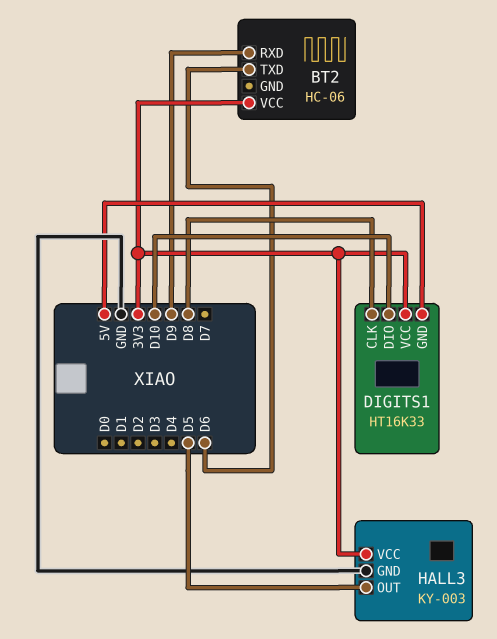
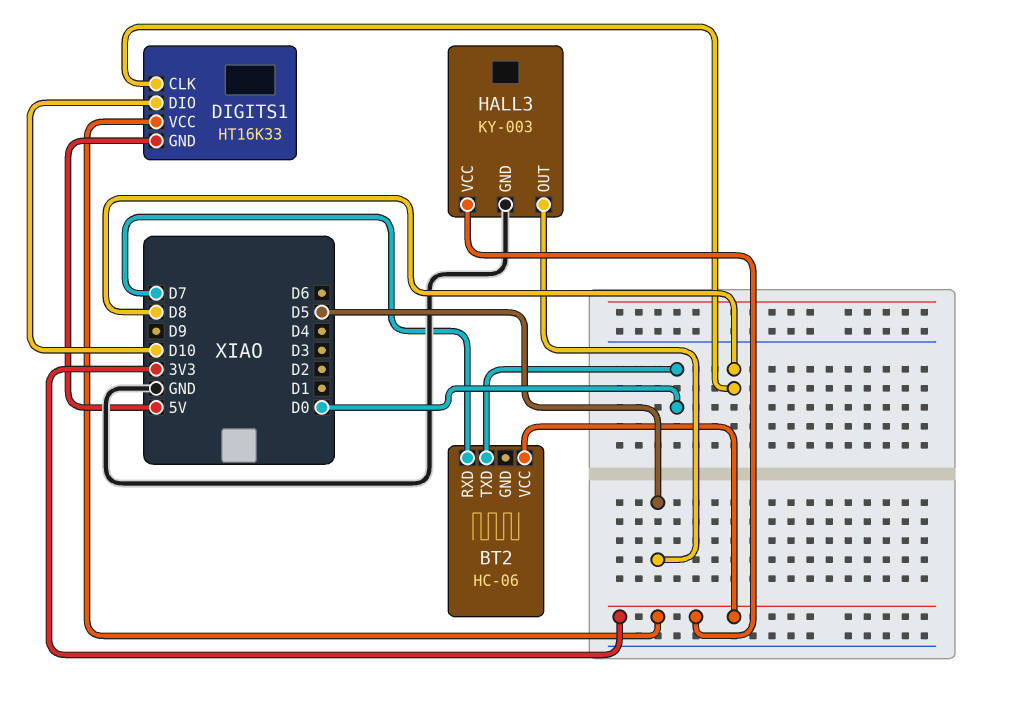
BT2 pin RXD: D9 -> D7
BT2 pin TXD: D6 -> D0

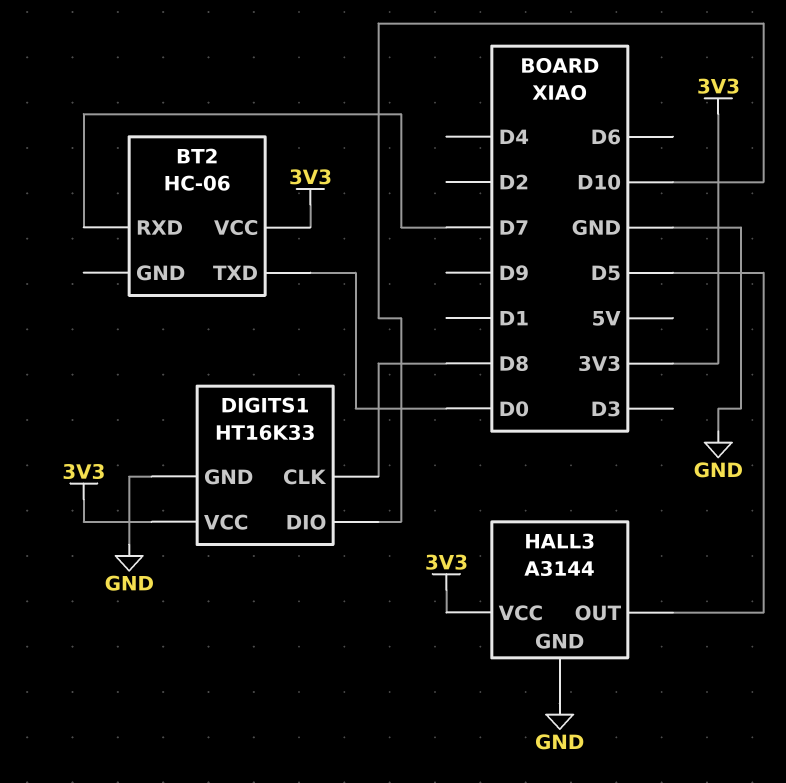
DIGITS1 pin GND: 5V -> GND
HALL3: KY-003 -> A3144

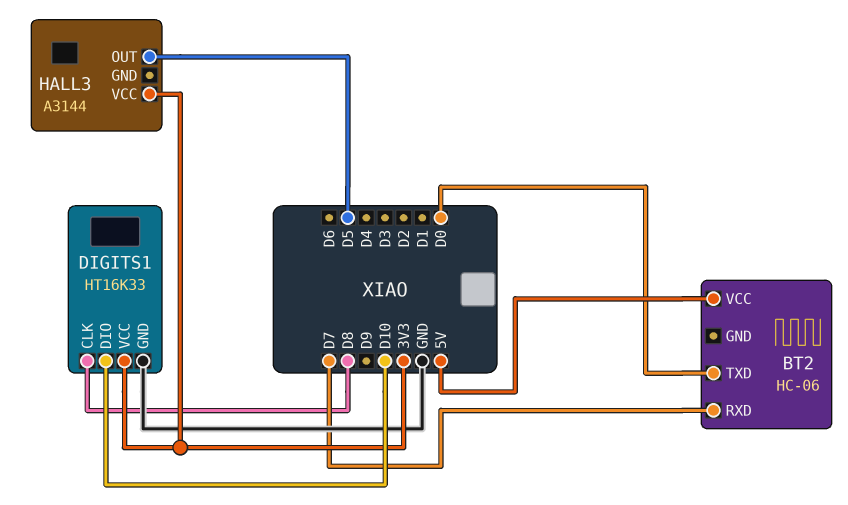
BT2 pin VCC: 3V3 -> 5V
HALL3 pin GND: GND -> none

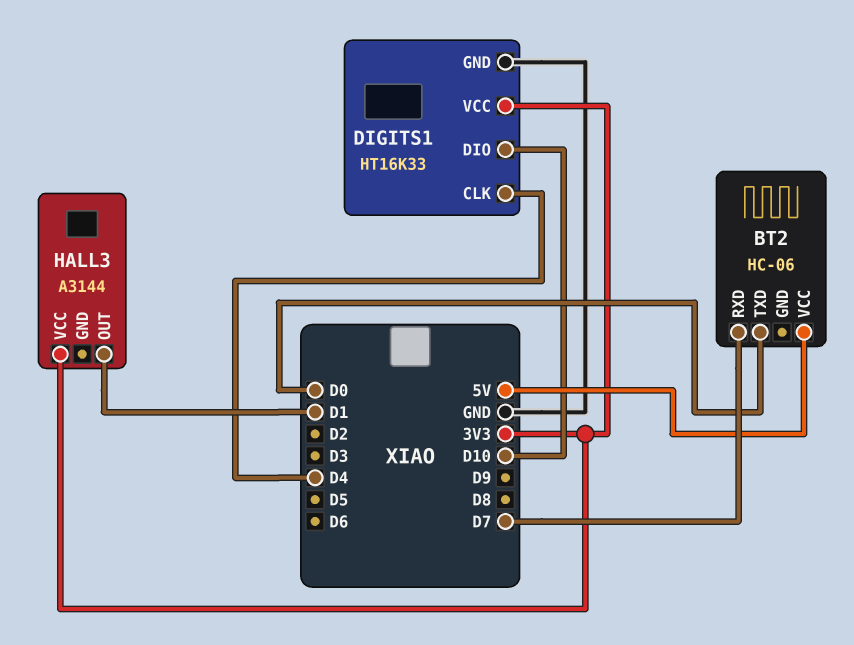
DIGITS1 pin CLK: D8 -> D4
HALL3 pin OUT: D5 -> D1

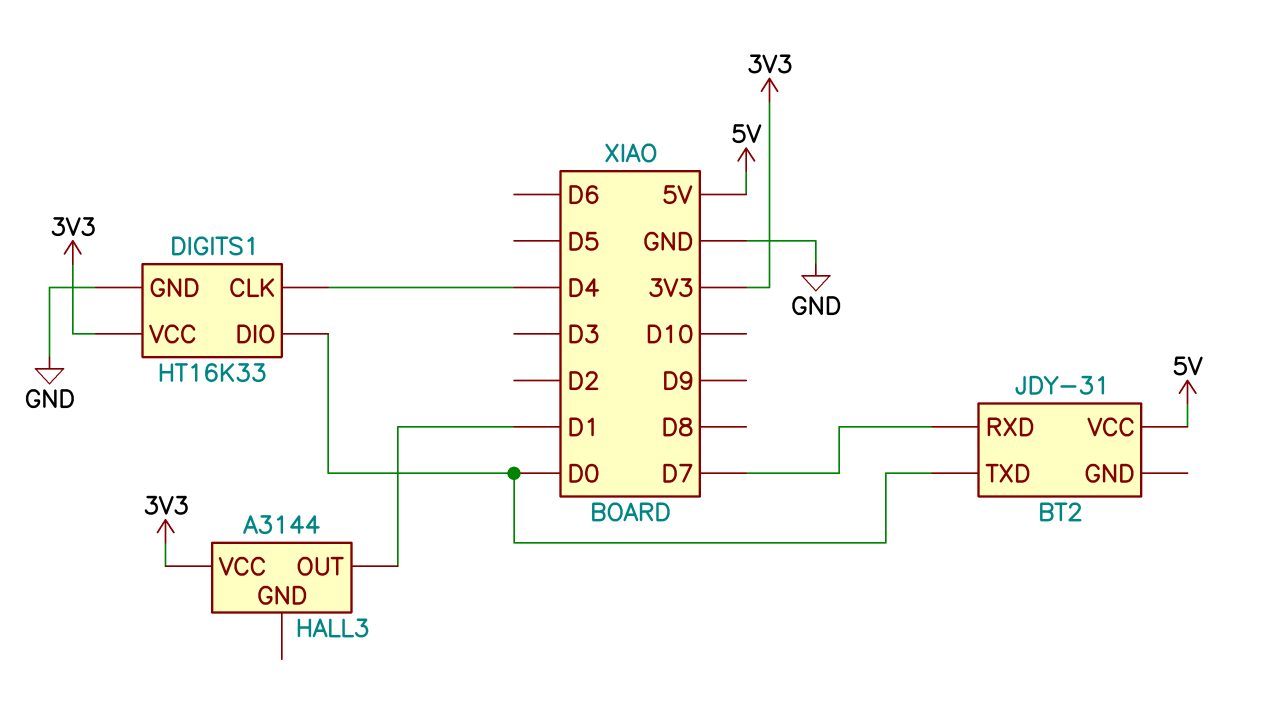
BT2: HC-06 -> JDY-31
DIGITS1 pin DIO: D10 -> D0

